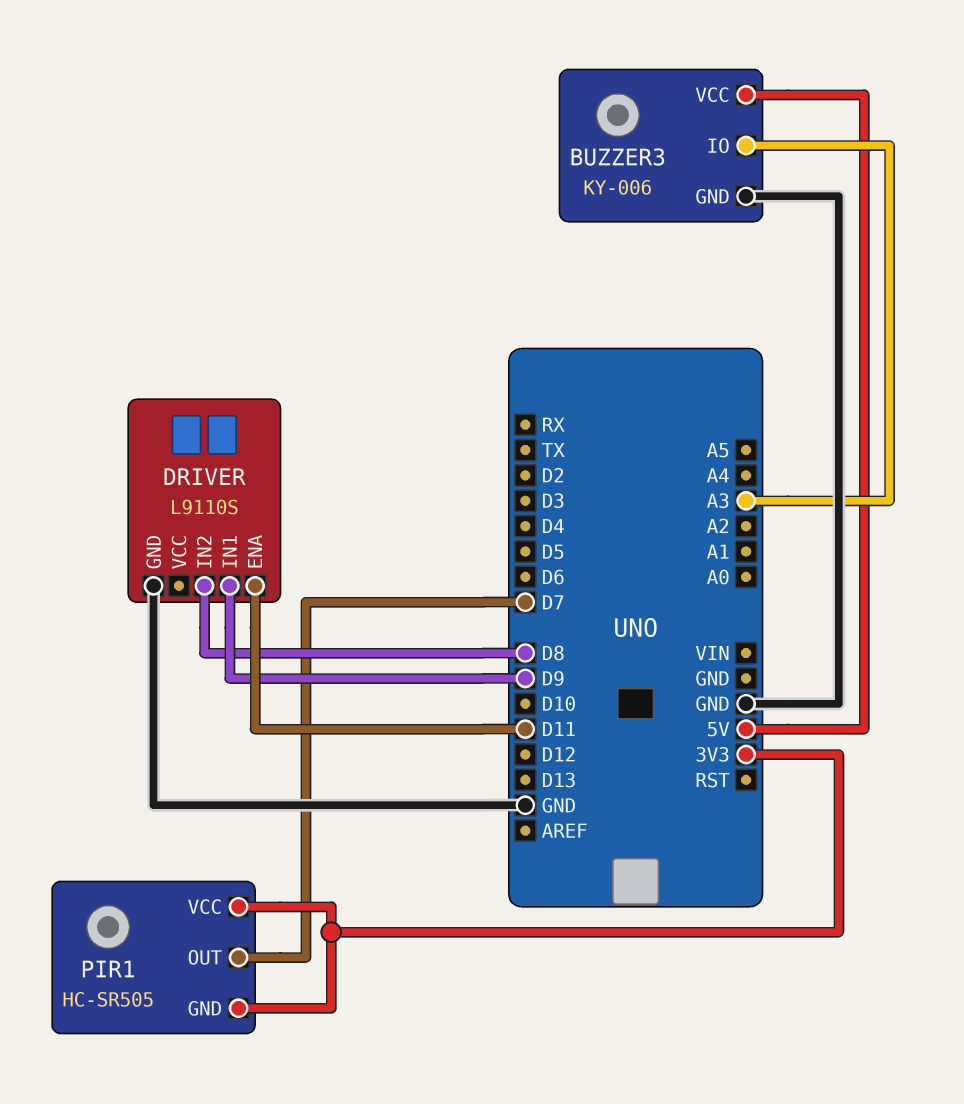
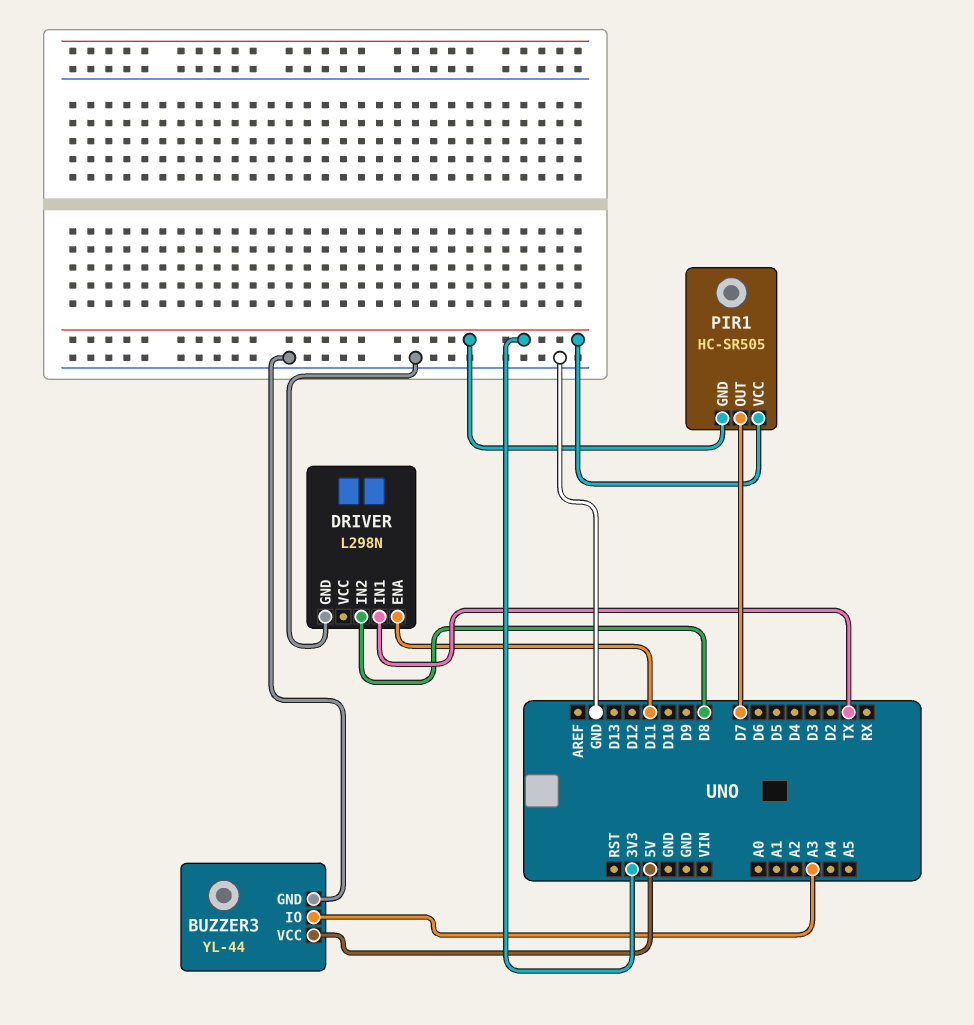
BUZZER3: KY-006 -> YL-44
DRIVER: L9110S -> L298N
DRIVER pin IN1: D9 -> TX

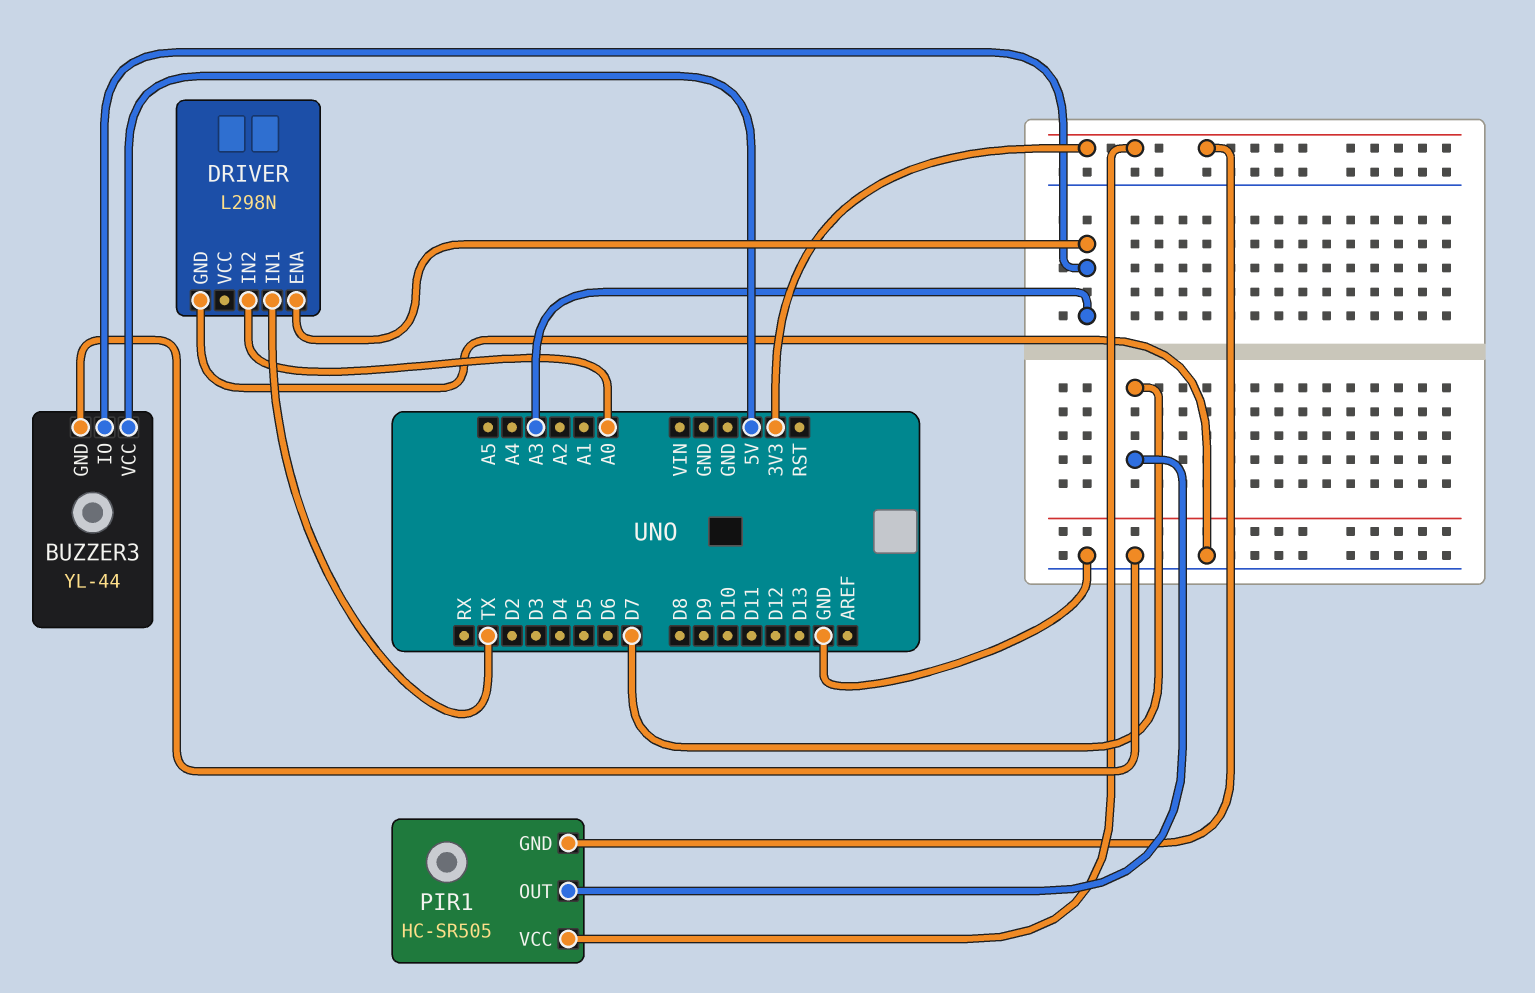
DRIVER pin ENA: D11 -> A3
DRIVER pin IN2: D8 -> A0

